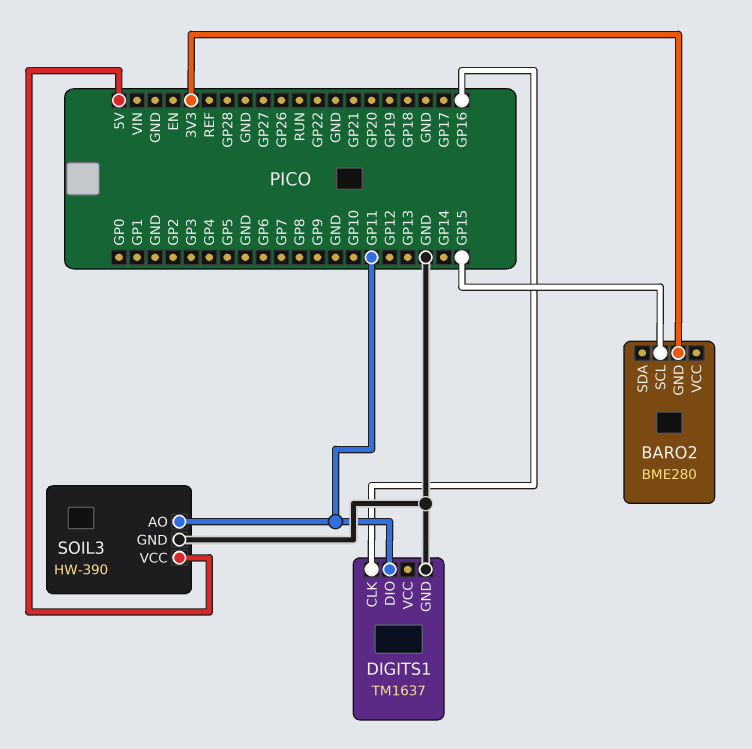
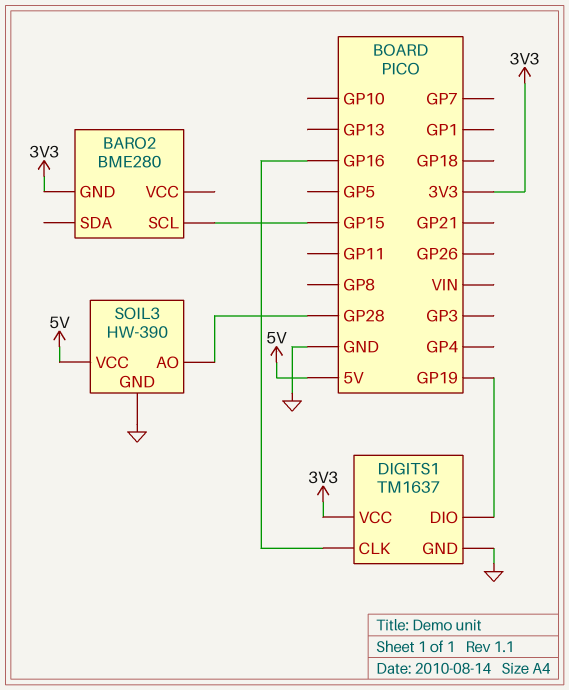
DIGITS1 pin DIO: GP11 -> GP19
DIGITS1 pin VCC: none -> 3V3
SOIL3 pin AO: GP11 -> GP28

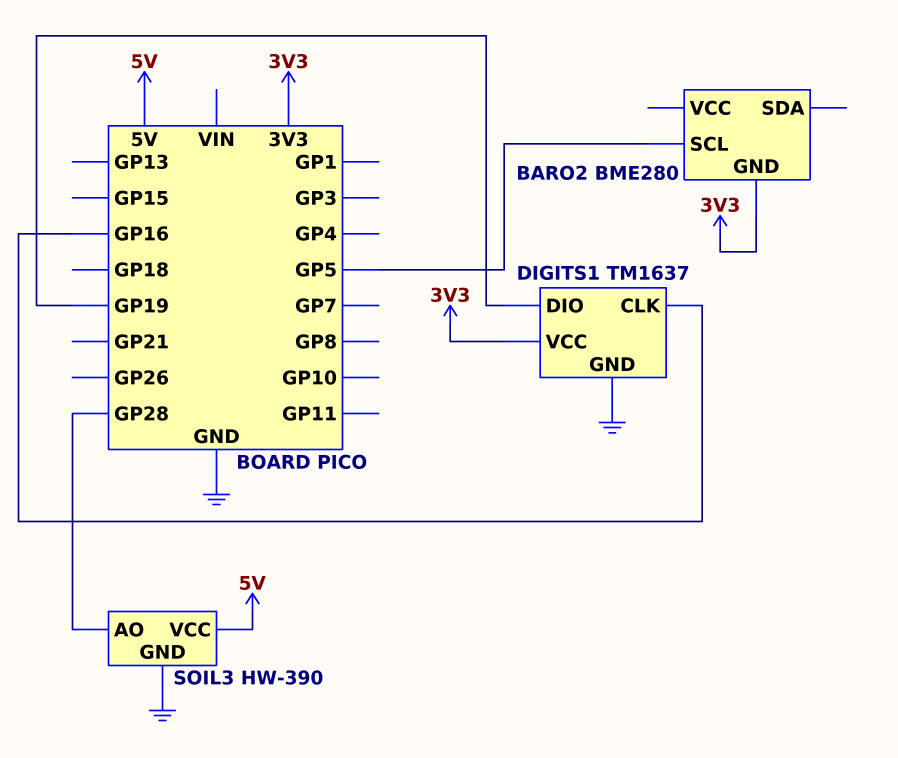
BARO2 pin SCL: GP15 -> GP5

